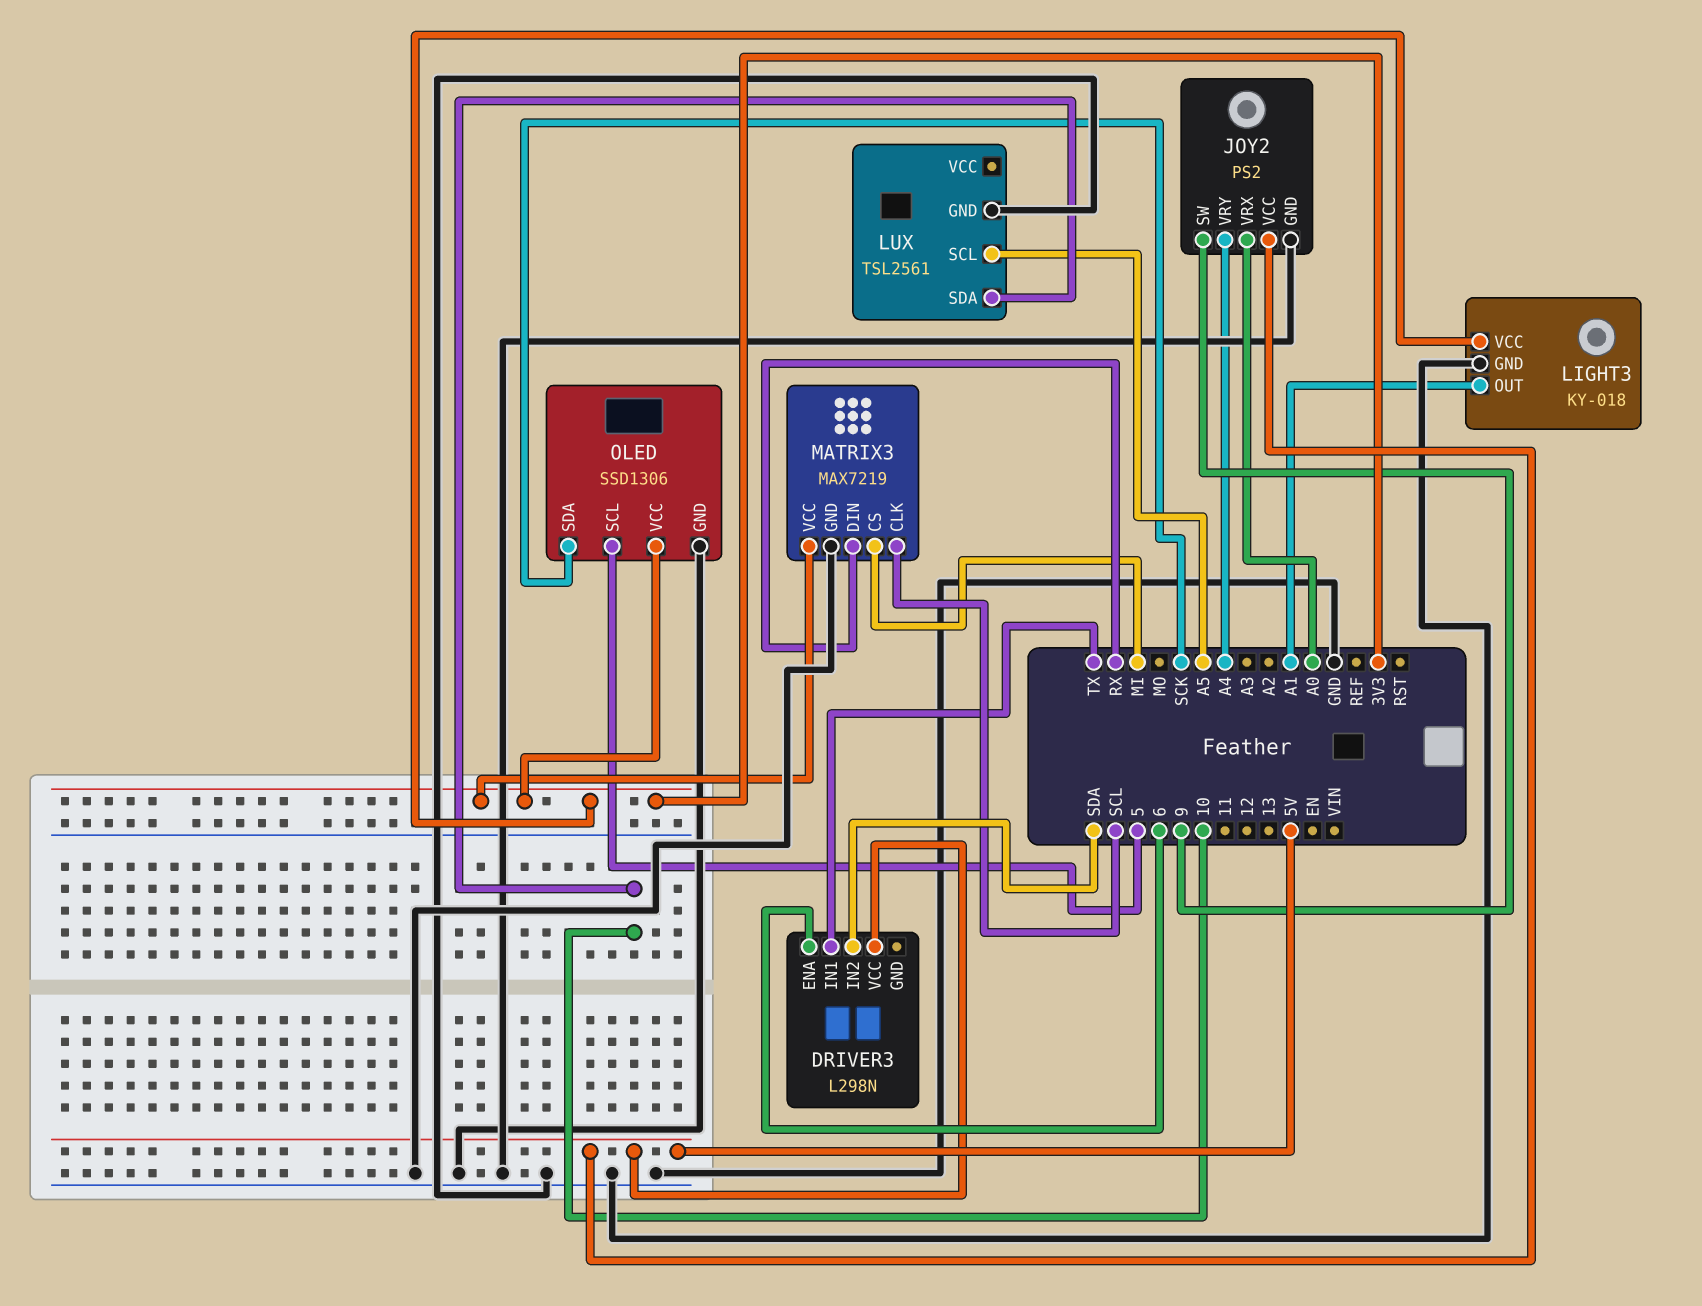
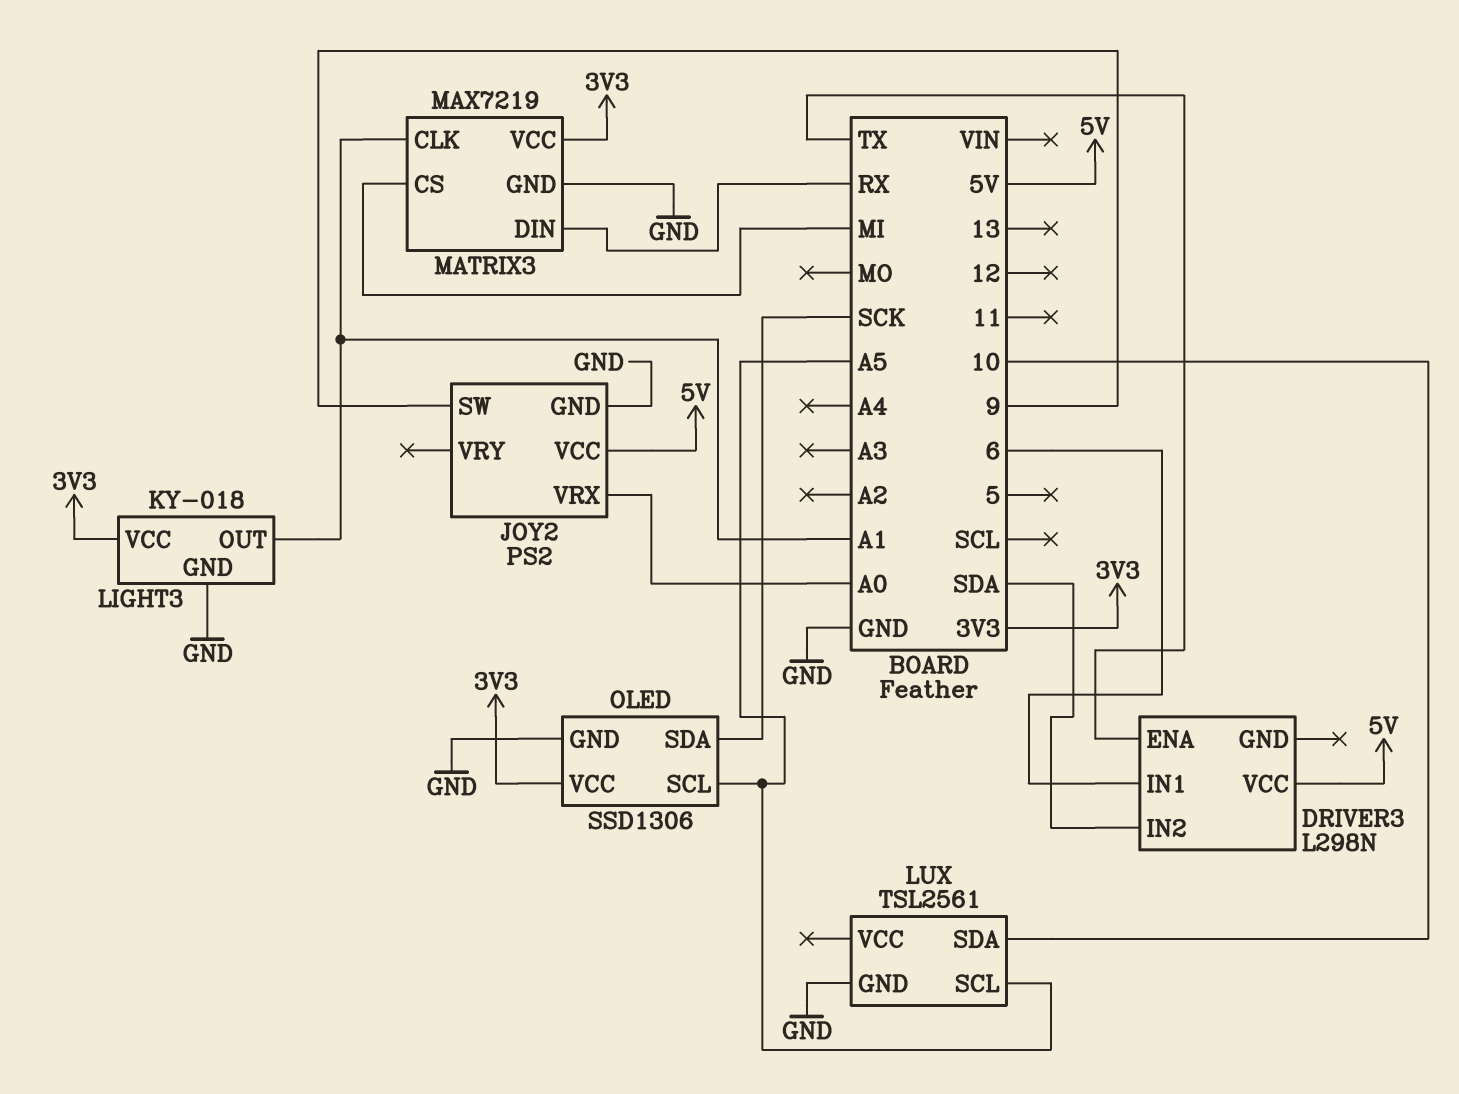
DRIVER3 pin ENA: 6 -> TX
DRIVER3 pin IN1: TX -> 6
JOY2 pin VRY: A4 -> none
MATRIX3 pin CLK: SCL -> A1
OLED pin SCL: 5 -> A5

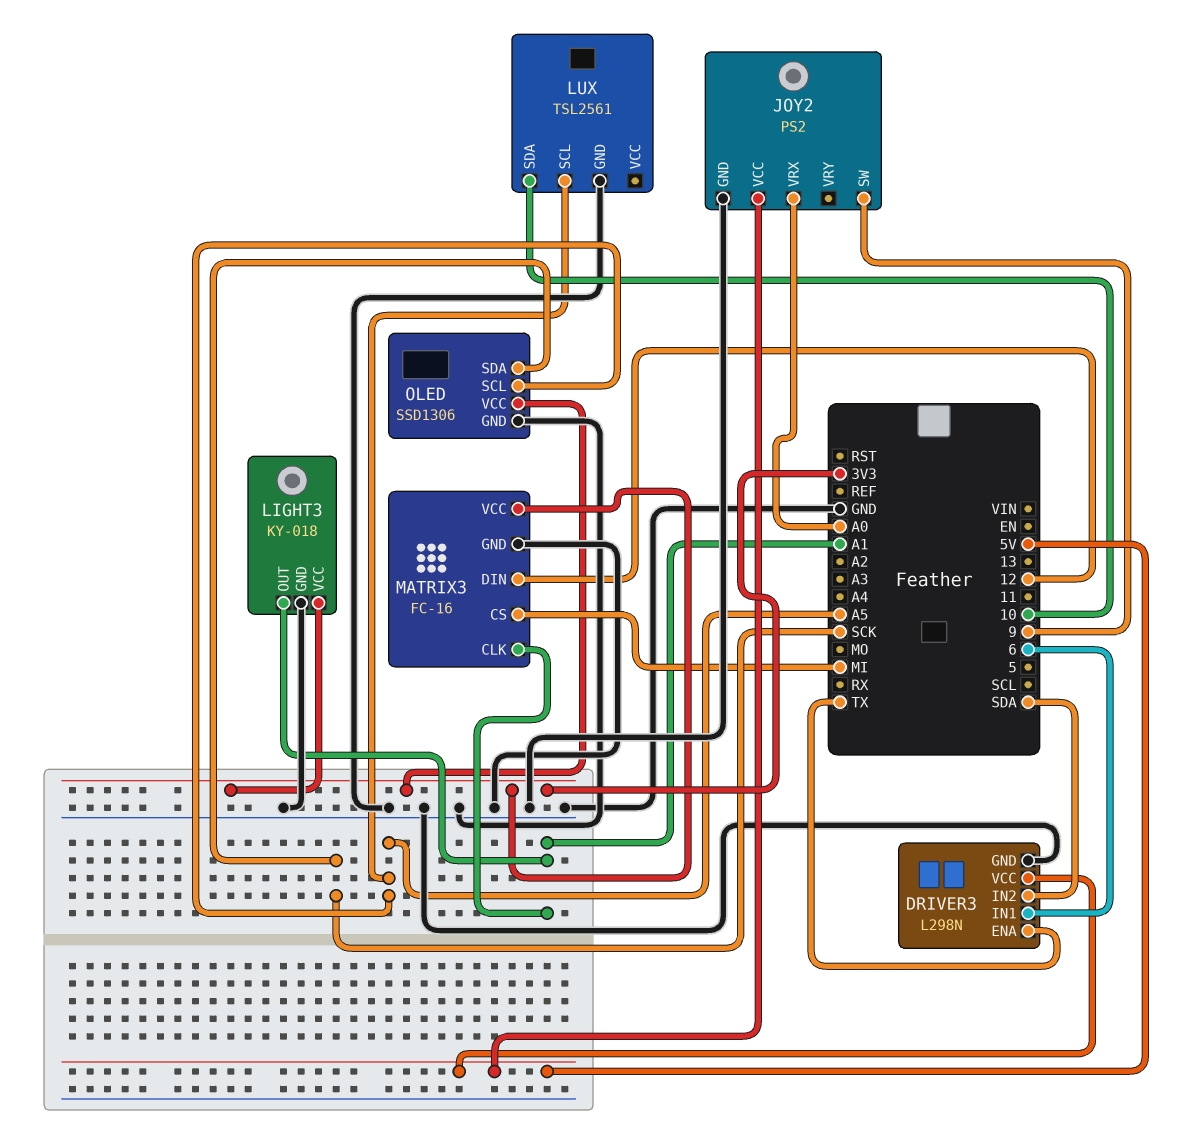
DRIVER3 pin GND: none -> GND
MATRIX3: MAX7219 -> FC-16
MATRIX3 pin DIN: RX -> 12

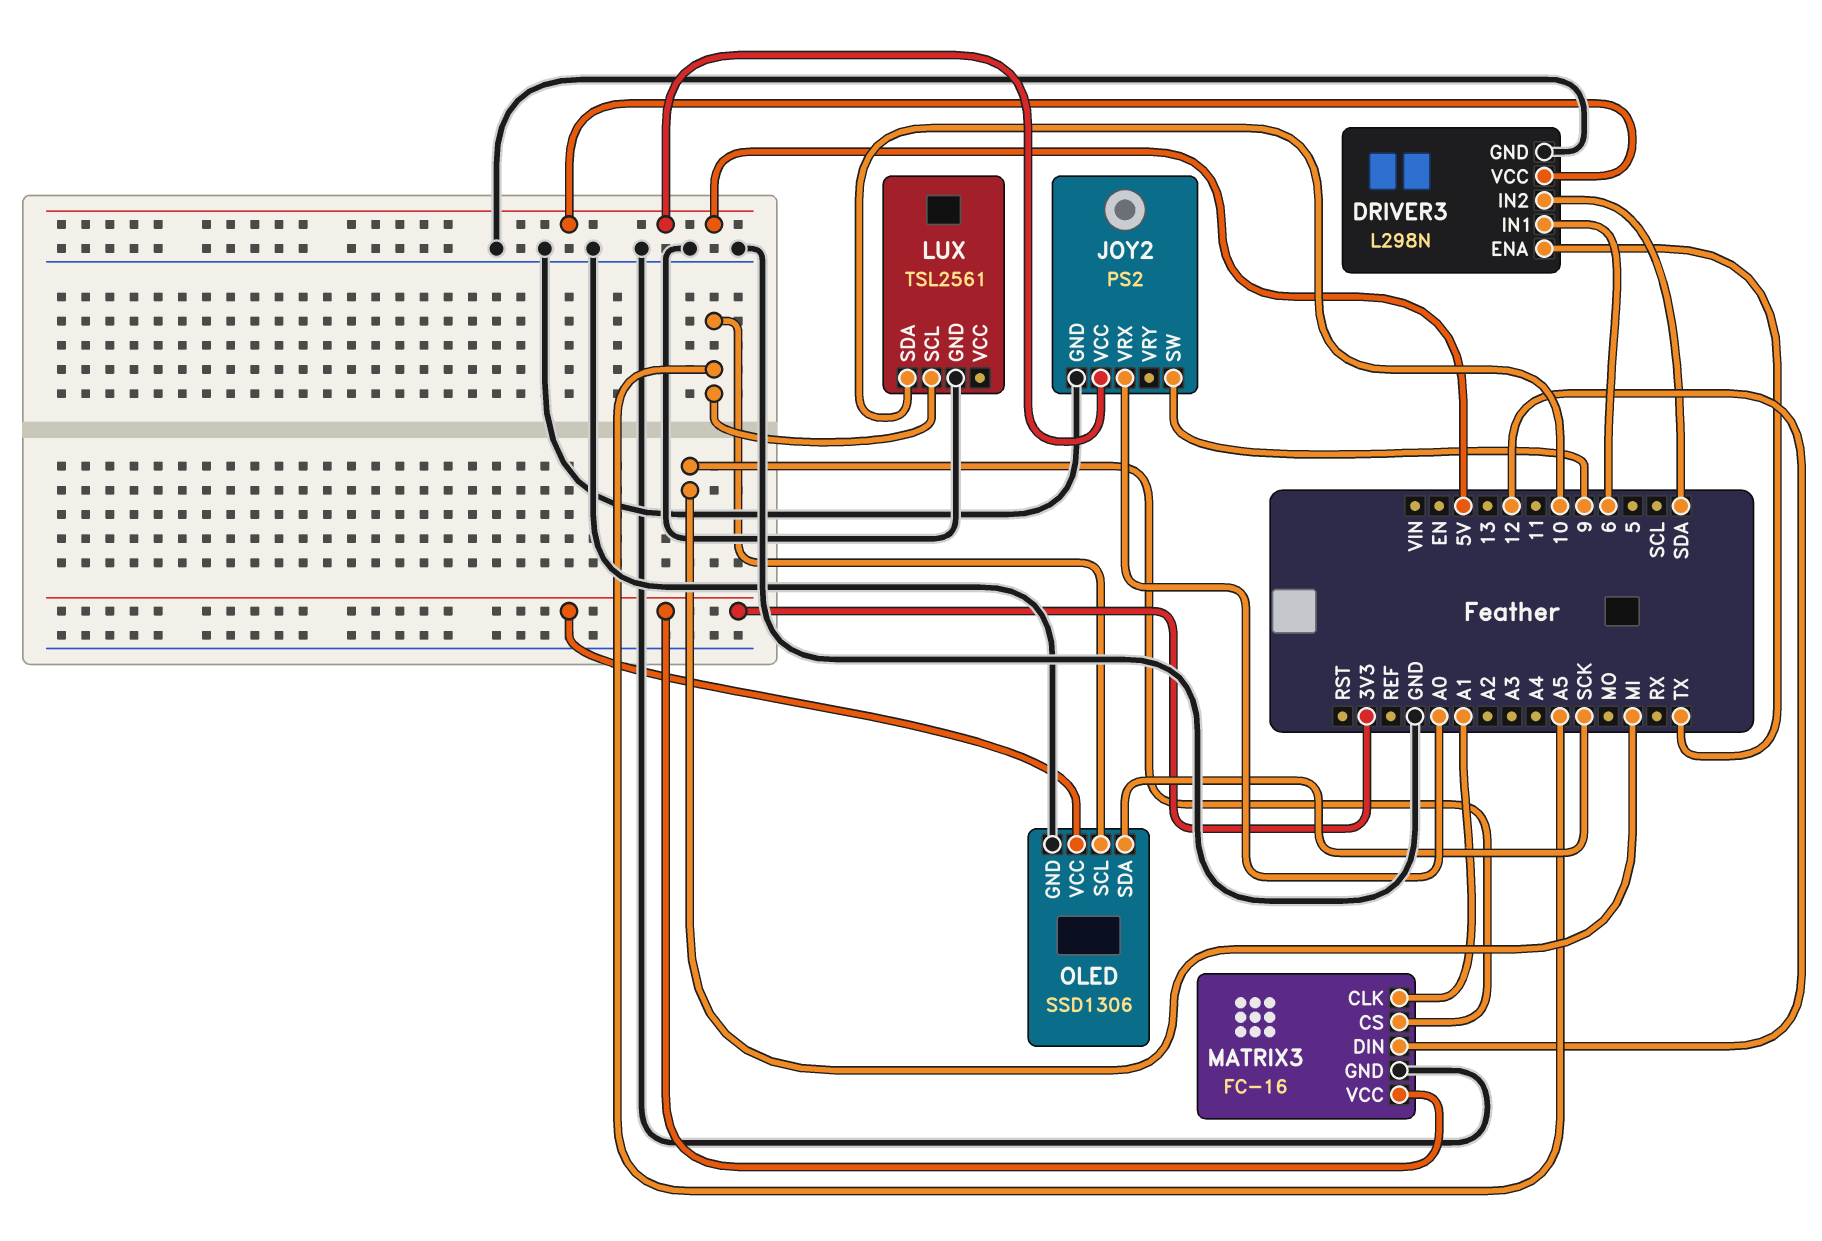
LIGHT3: KY-018 -> none
LIGHT3 pin GND: GND -> none
LIGHT3 pin OUT: A1 -> none
LIGHT3 pin VCC: 3V3 -> none

